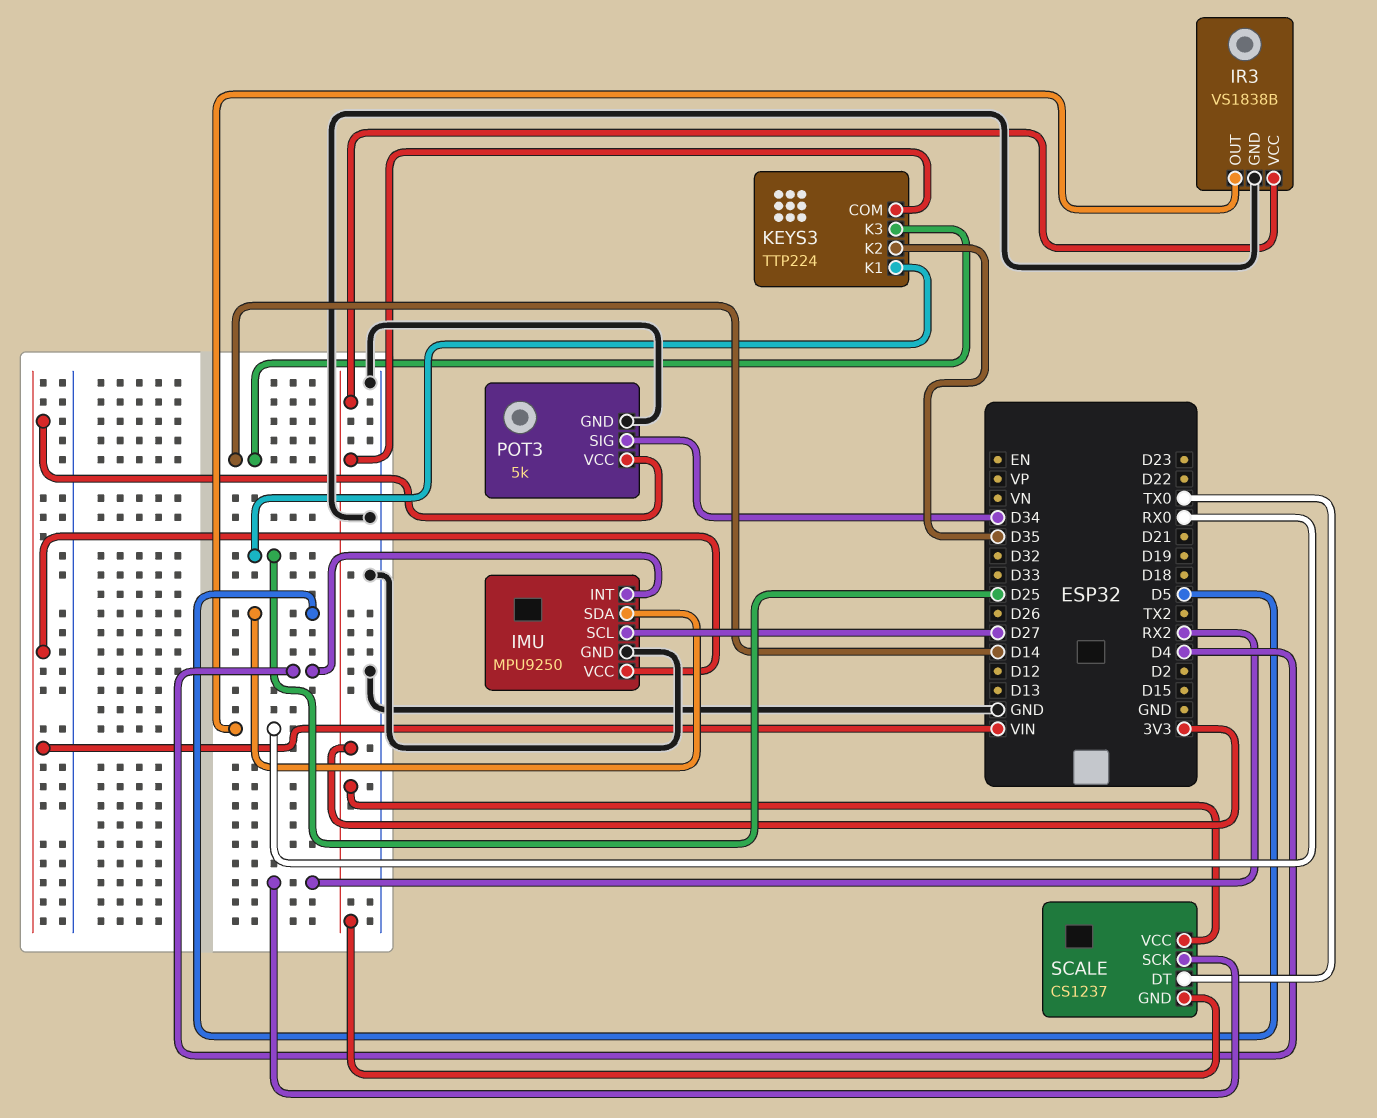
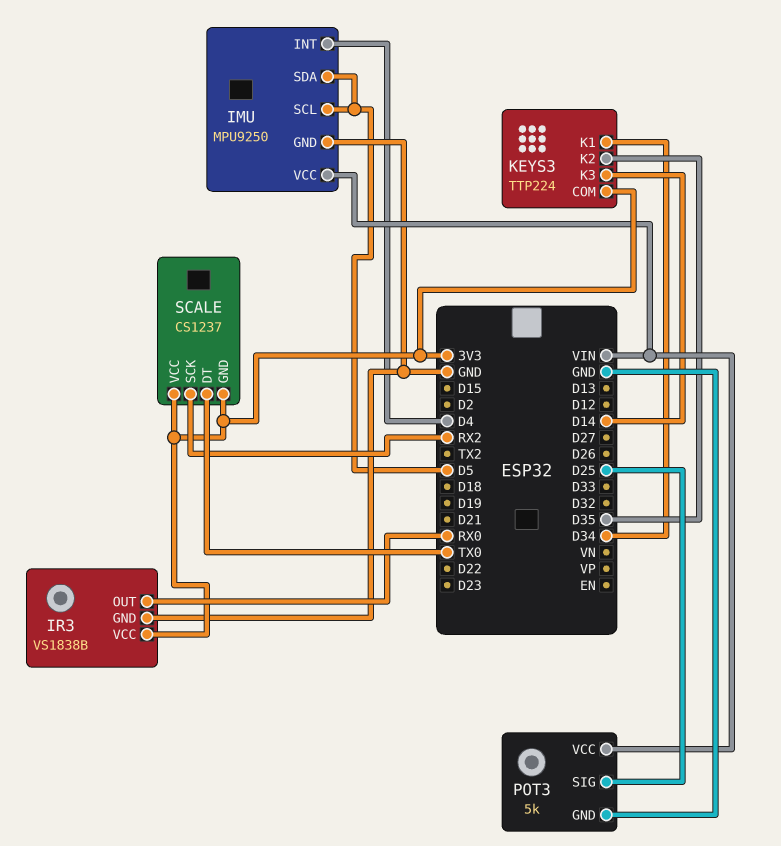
IMU pin SCL: D27 -> D5
KEYS3 pin K1: D25 -> D34
POT3 pin SIG: D34 -> D25

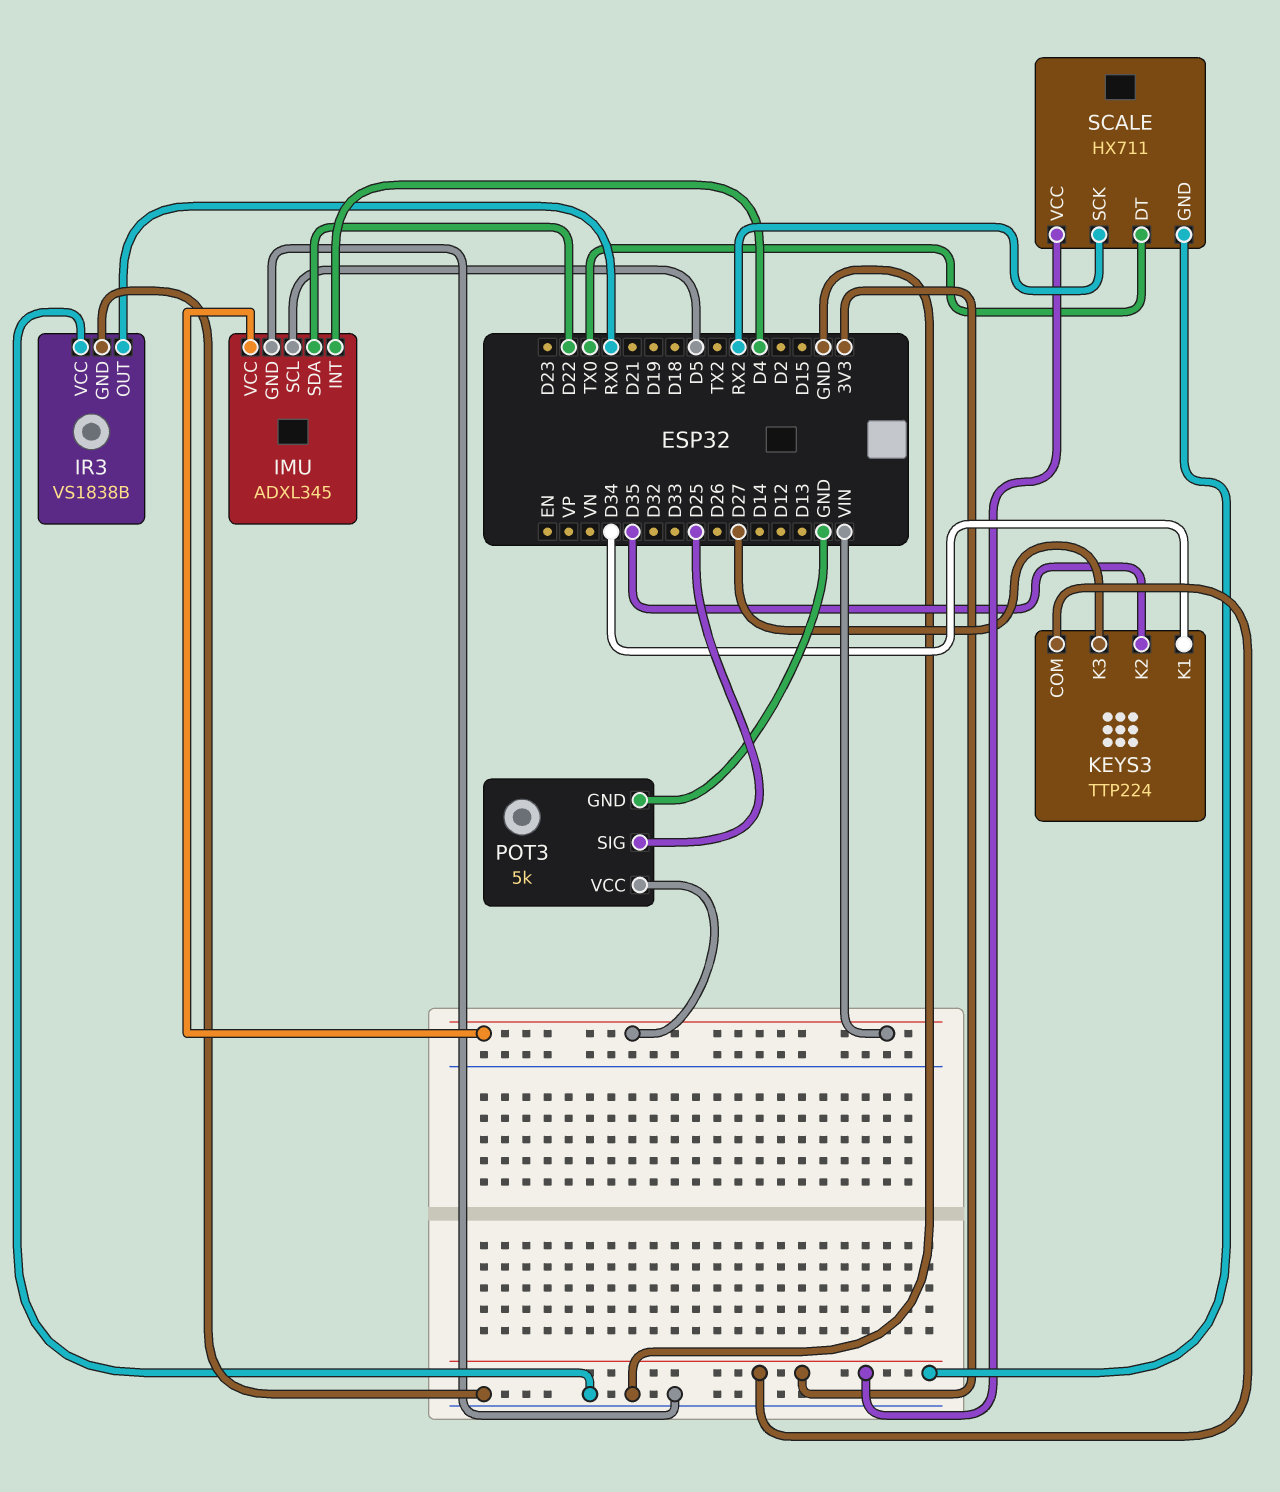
IMU: MPU9250 -> ADXL345
IMU pin SDA: D5 -> D22
IR3 pin VCC: 3V3 -> GND
KEYS3 pin K3: D14 -> D27
SCALE: CS1237 -> HX711

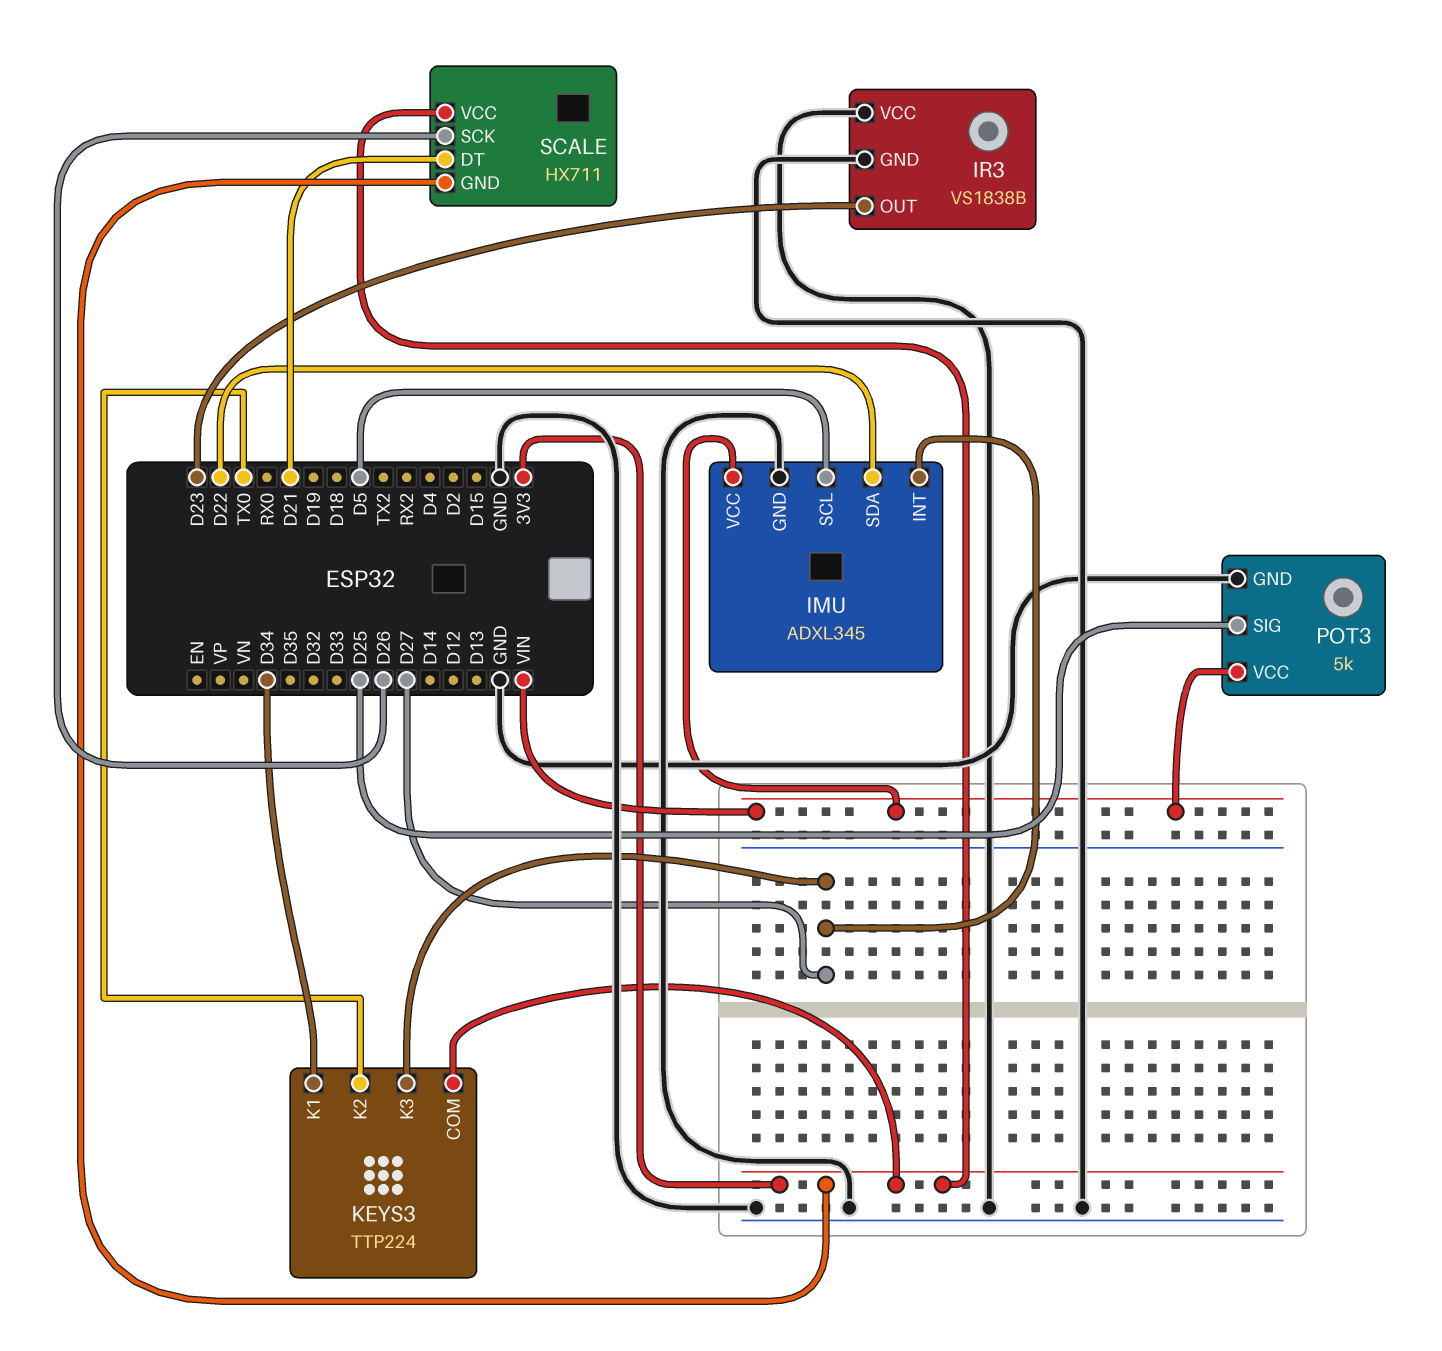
IMU pin INT: D4 -> D27
IR3 pin OUT: RX0 -> D23
KEYS3 pin K2: D35 -> TX0
SCALE pin DT: TX0 -> D21
SCALE pin SCK: RX2 -> D26

